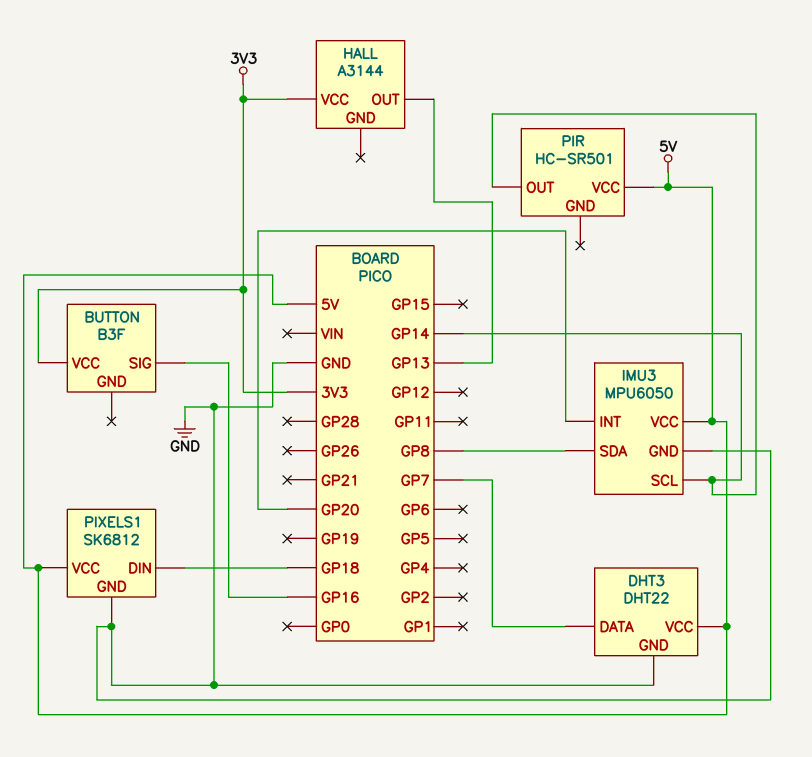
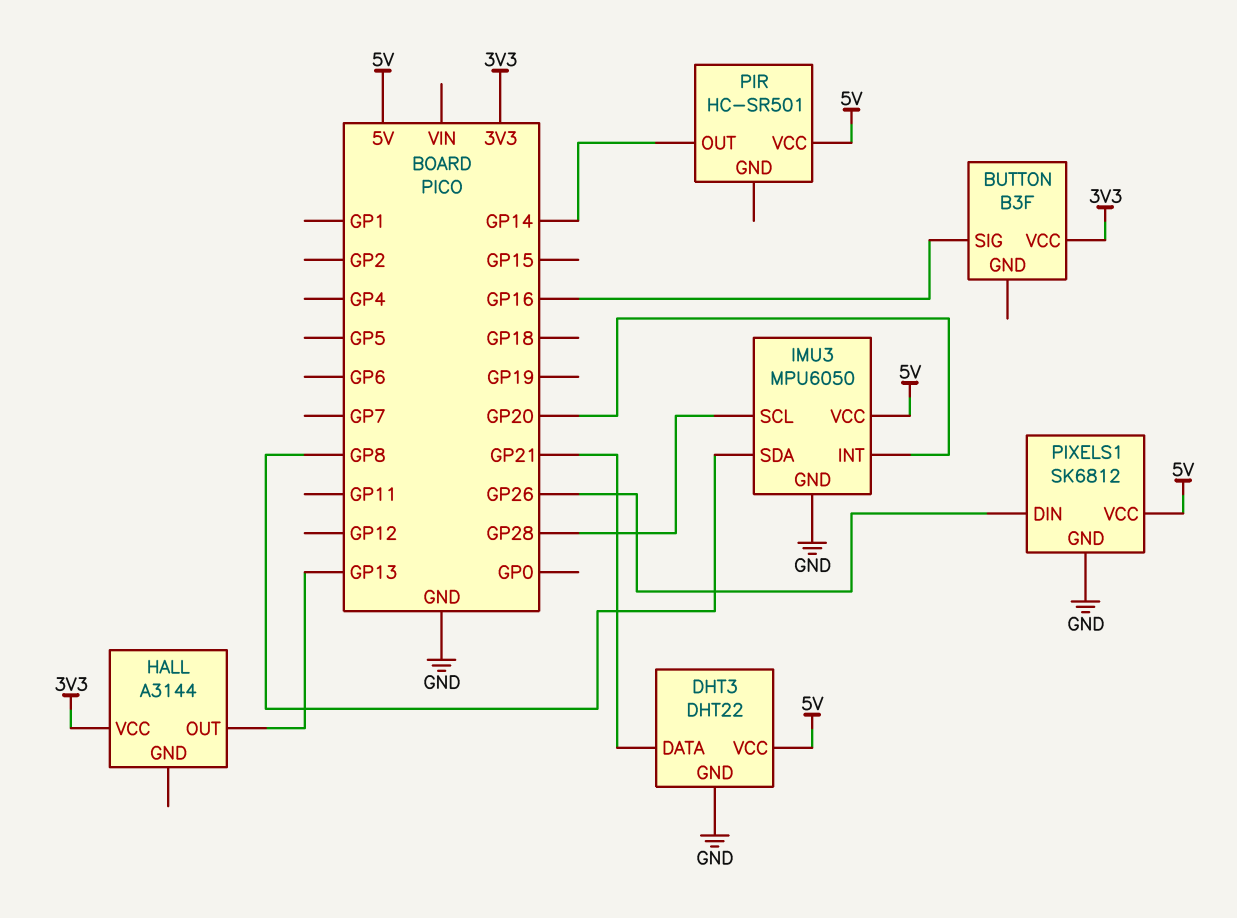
DHT3 pin DATA: GP7 -> GP21
IMU3 pin SCL: GP14 -> GP28
PIXELS1 pin DIN: GP18 -> GP26

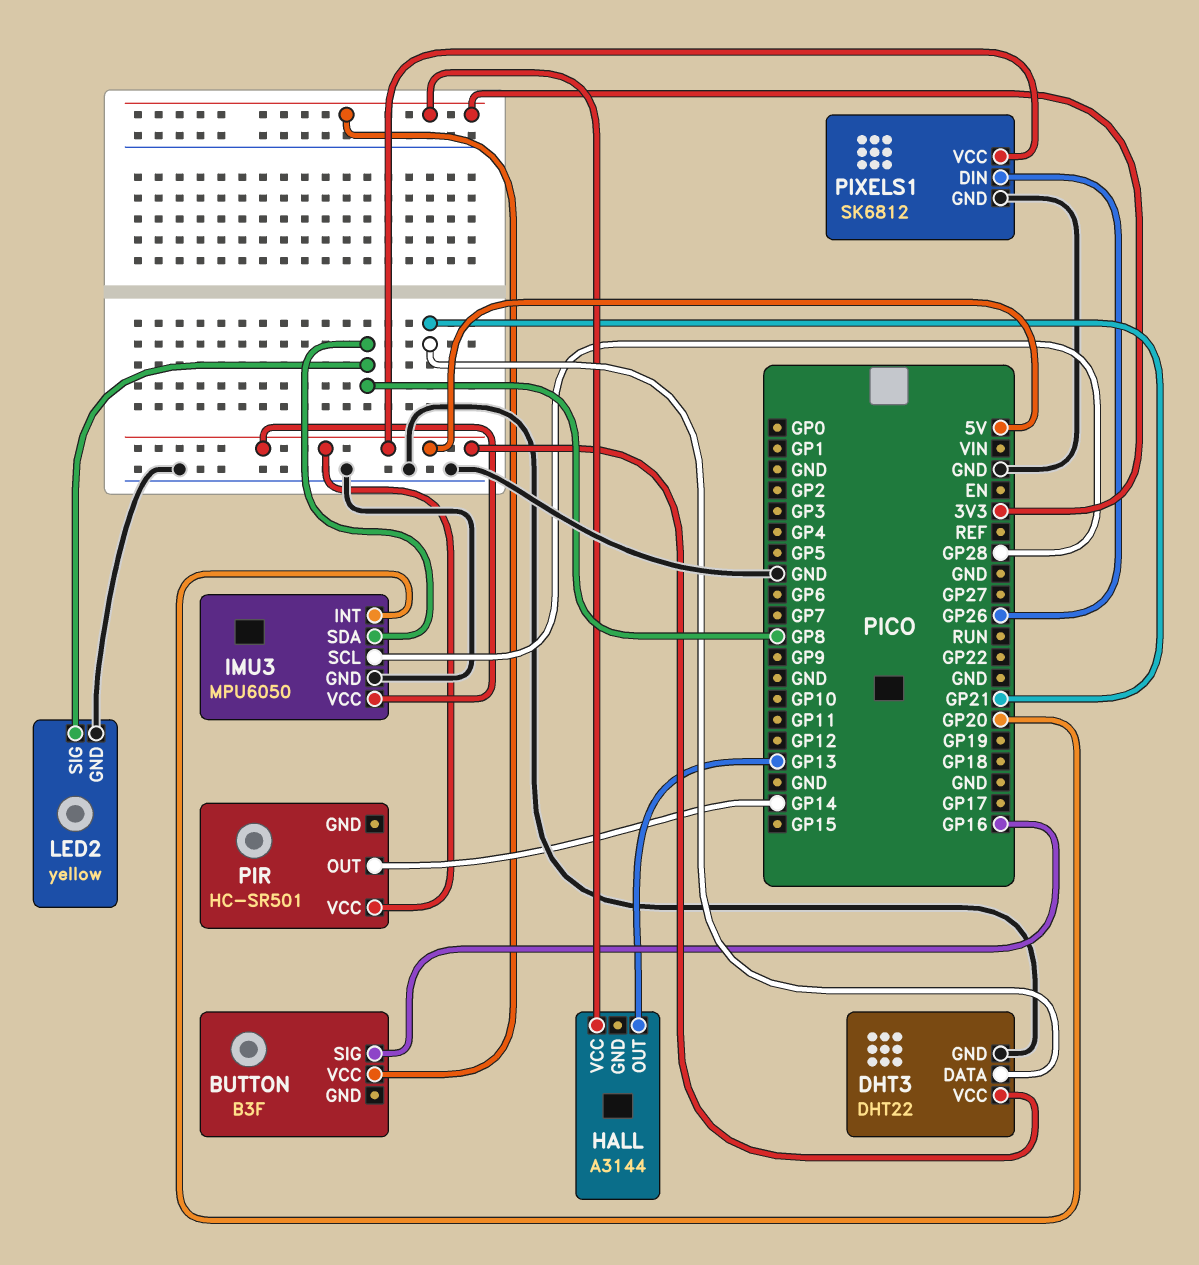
LED2: none -> yellow
LED2 pin GND: none -> GND
LED2 pin SIG: none -> GP8

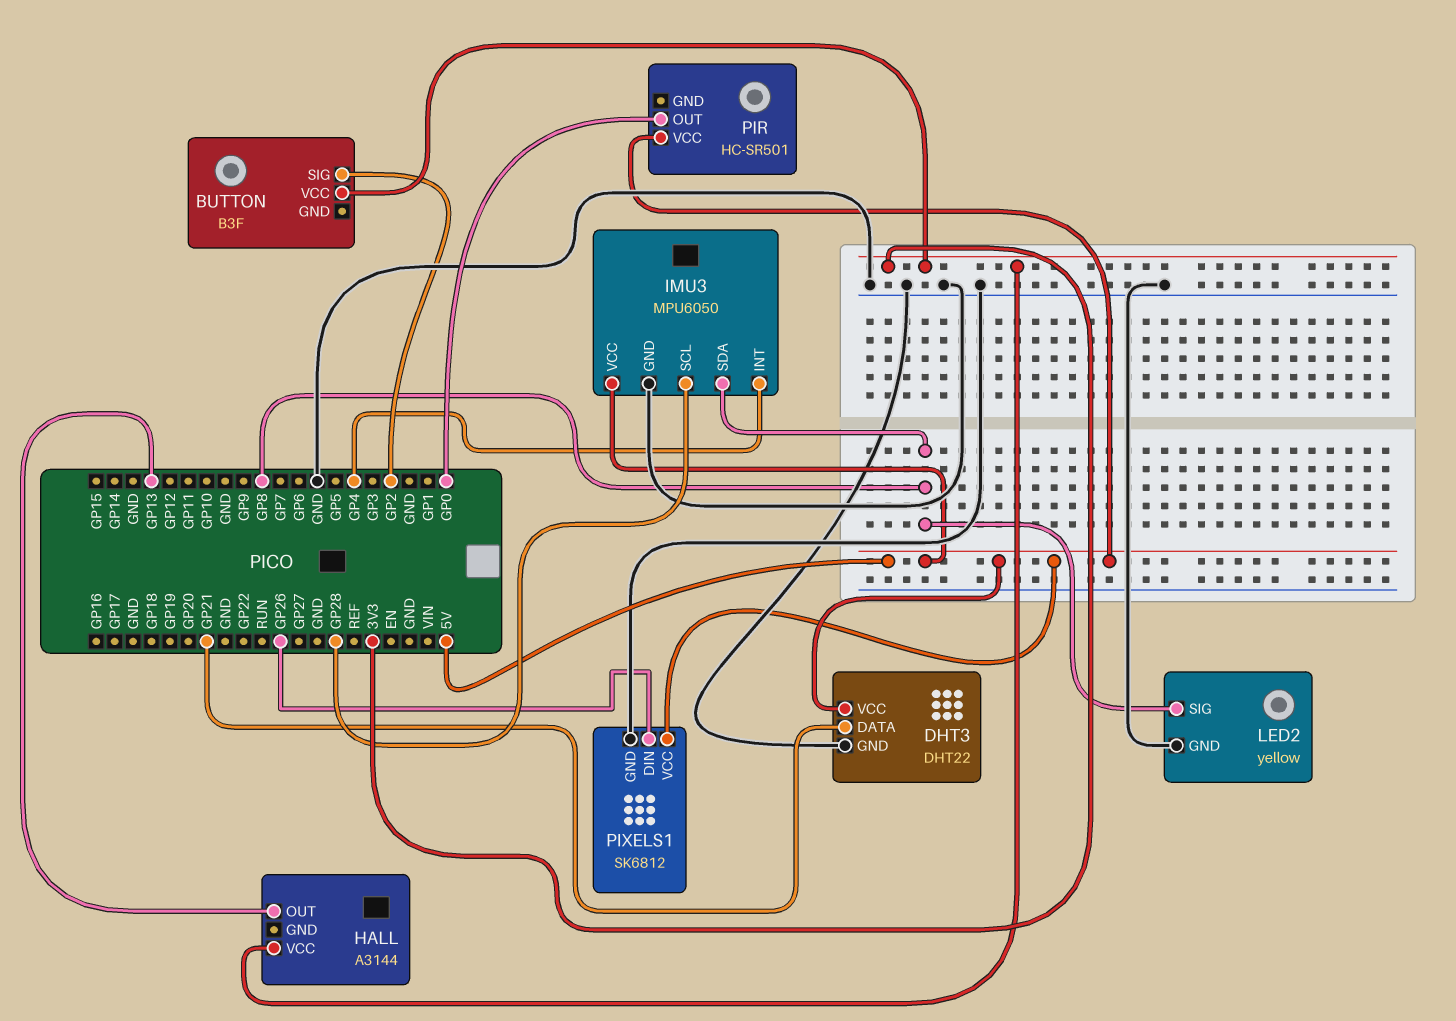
BUTTON pin SIG: GP16 -> GP2
IMU3 pin INT: GP20 -> GP4
PIR pin OUT: GP14 -> GP0

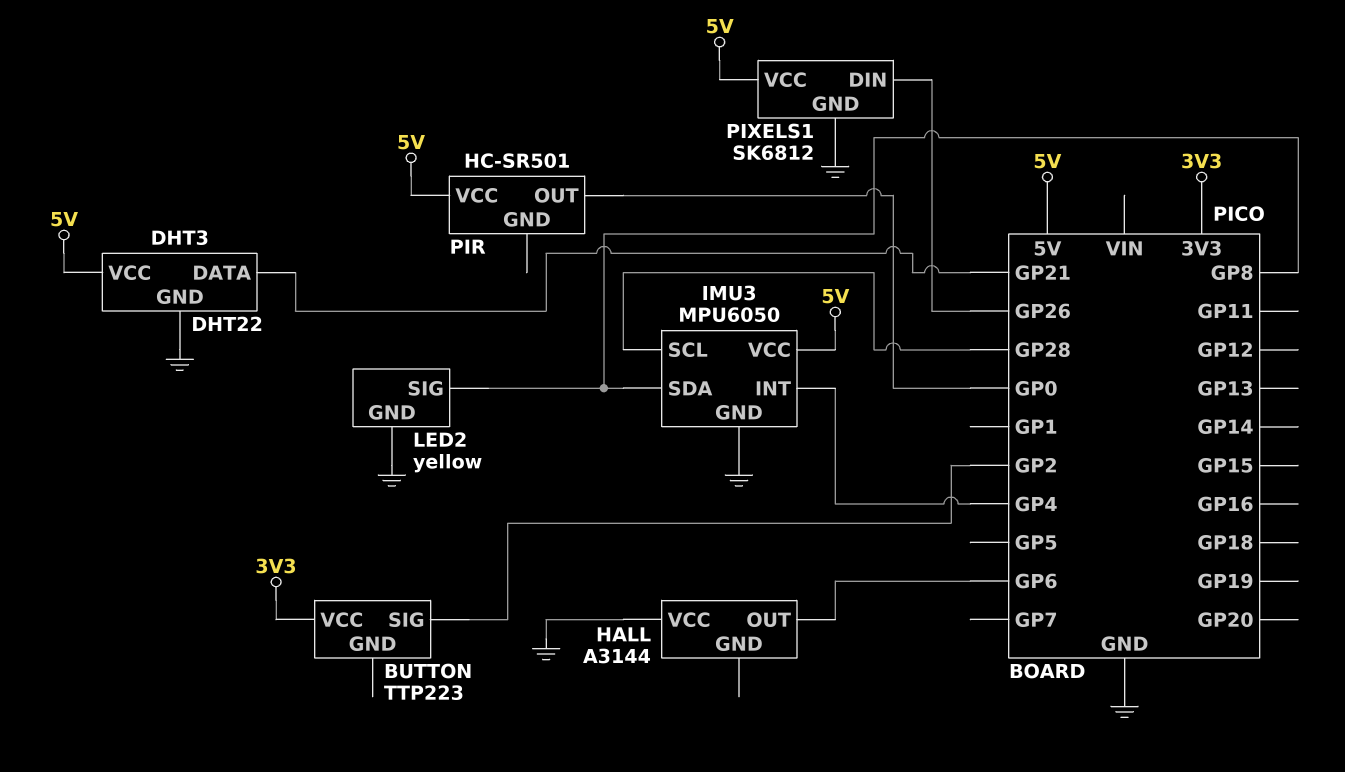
BUTTON: B3F -> TTP223
HALL pin OUT: GP13 -> GP6
HALL pin VCC: 3V3 -> GND

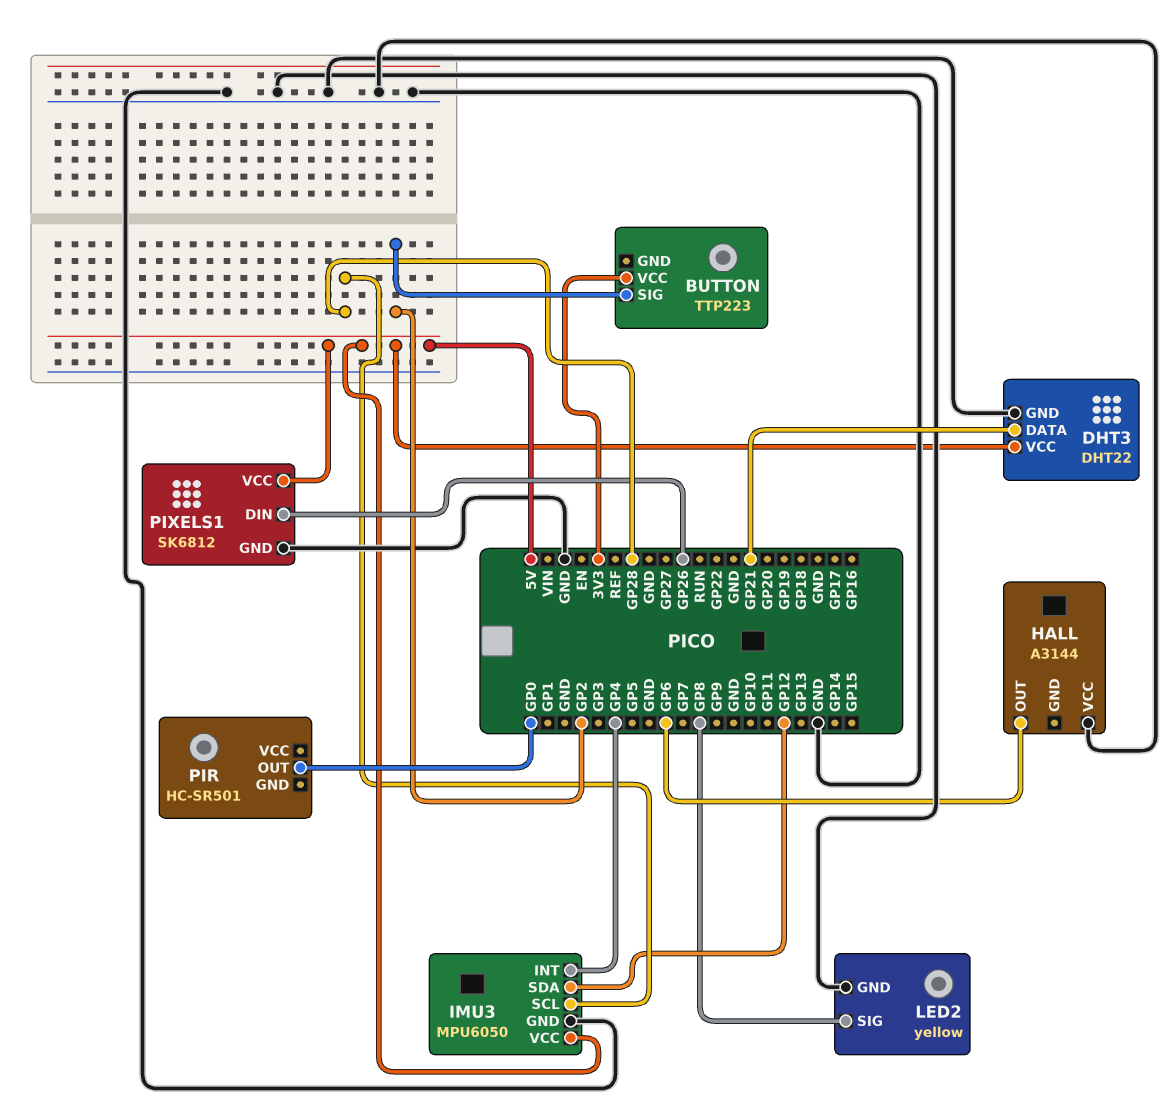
IMU3 pin SDA: GP8 -> GP12
PIR pin VCC: 5V -> none

